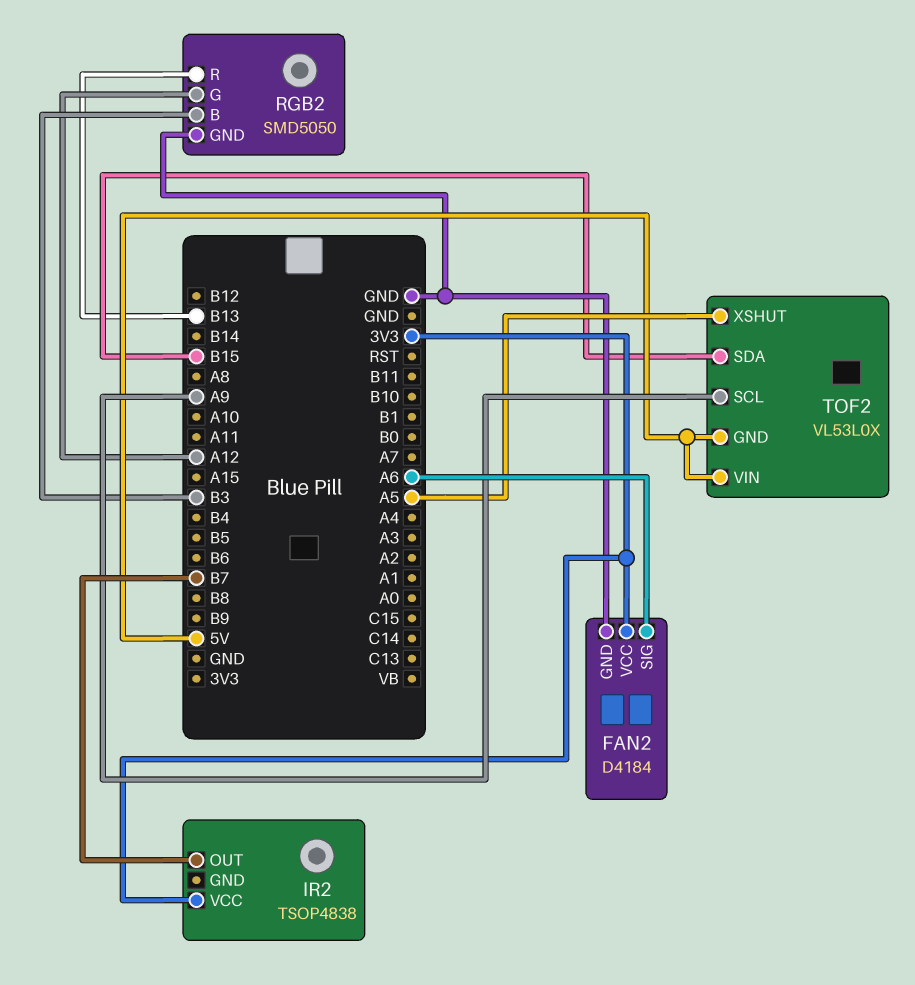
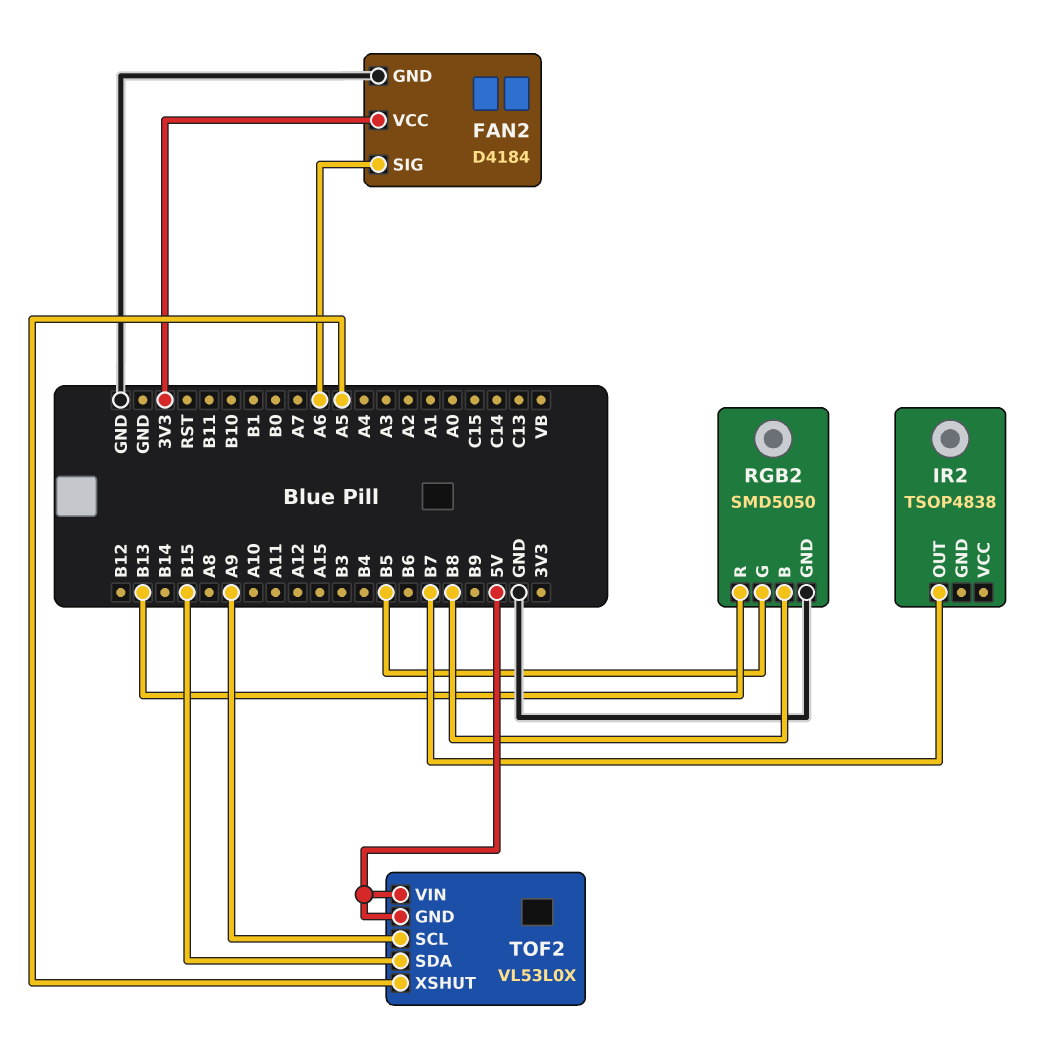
IR2 pin VCC: 3V3 -> none
RGB2 pin B: B3 -> B8
RGB2 pin G: A12 -> B5

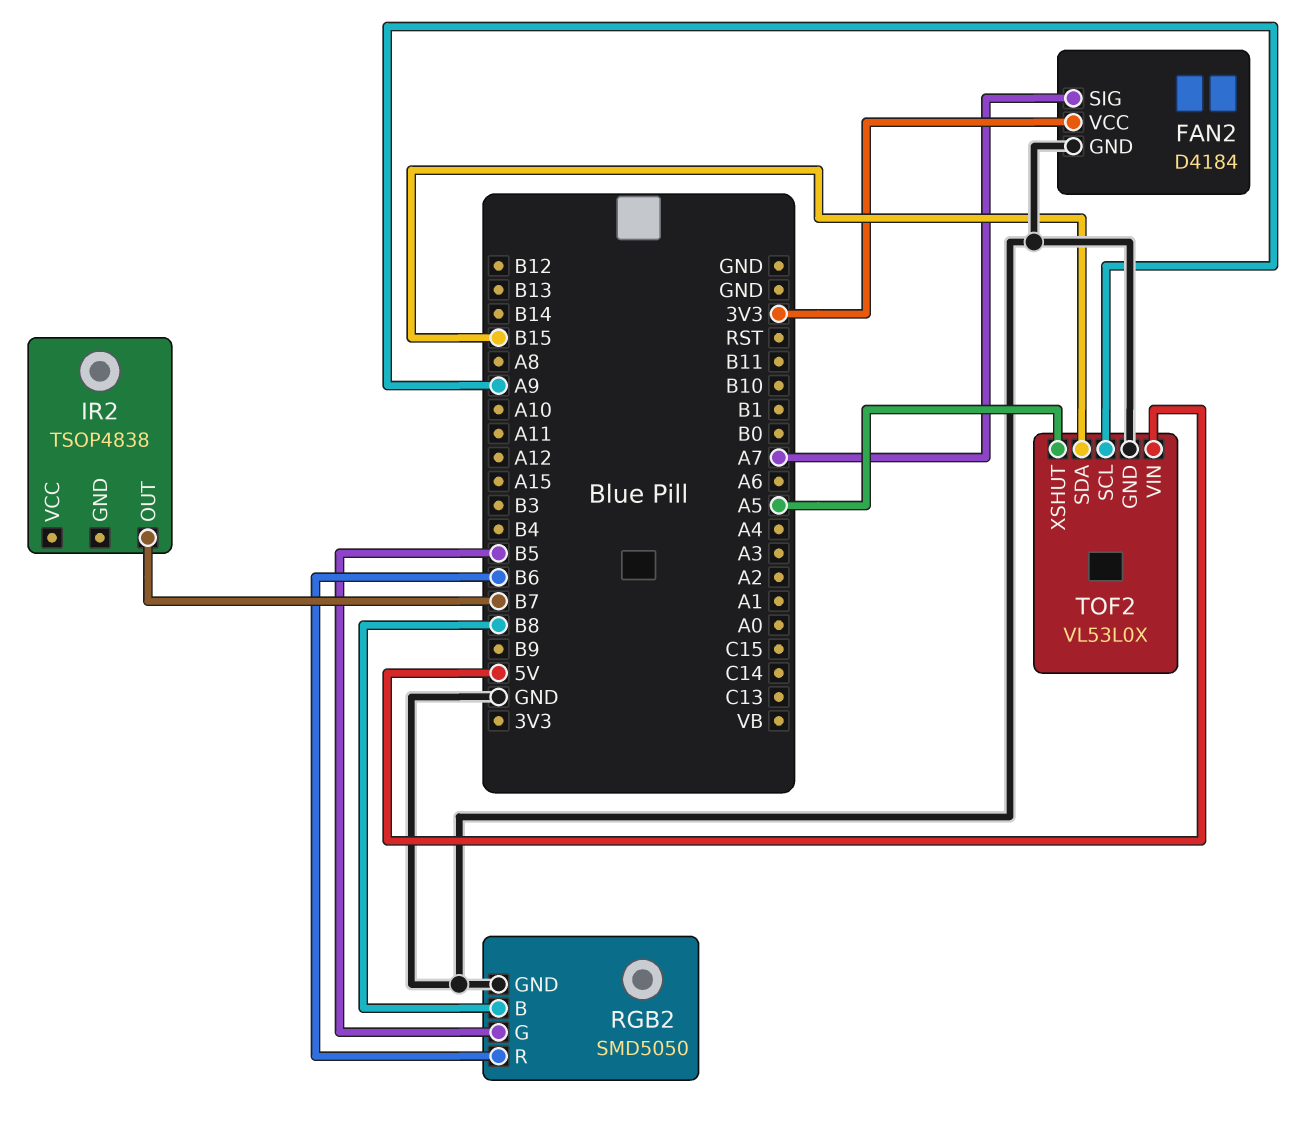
FAN2 pin SIG: A6 -> A7
RGB2 pin R: B13 -> B6
TOF2 pin GND: 5V -> GND

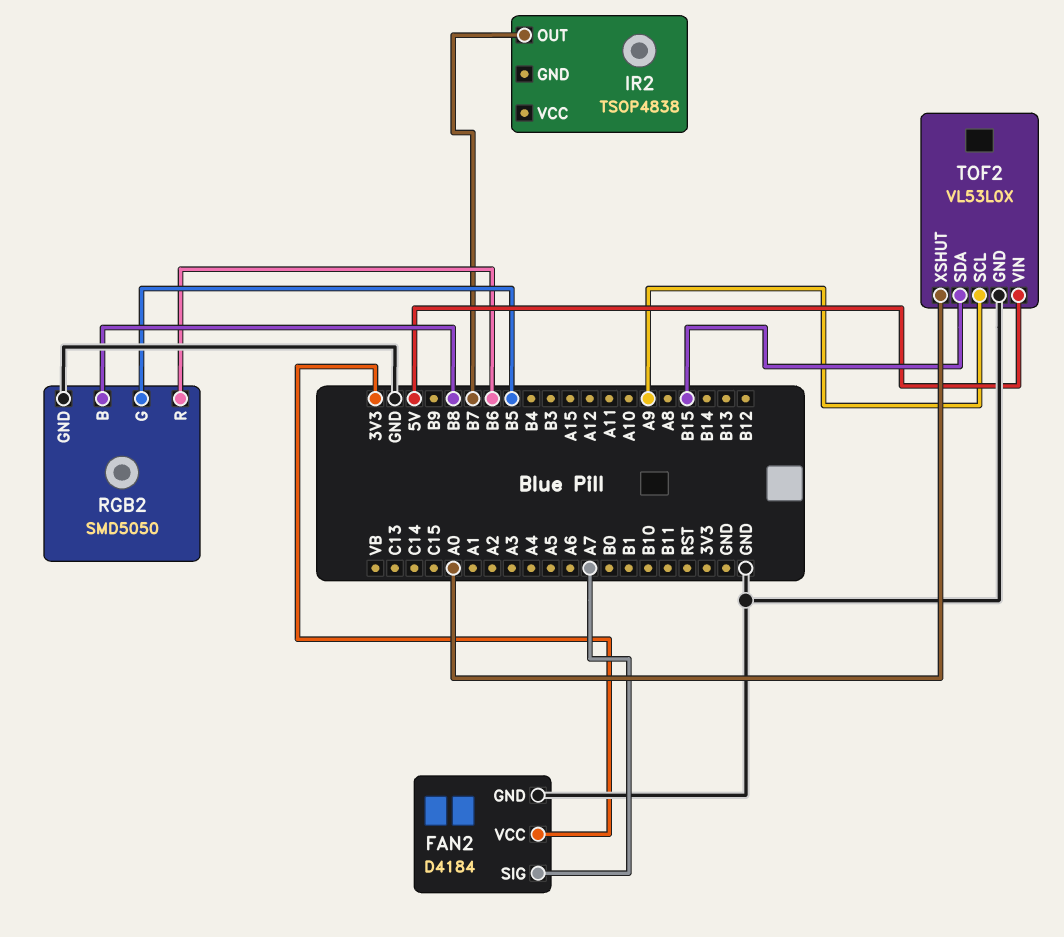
TOF2 pin XSHUT: A5 -> A0

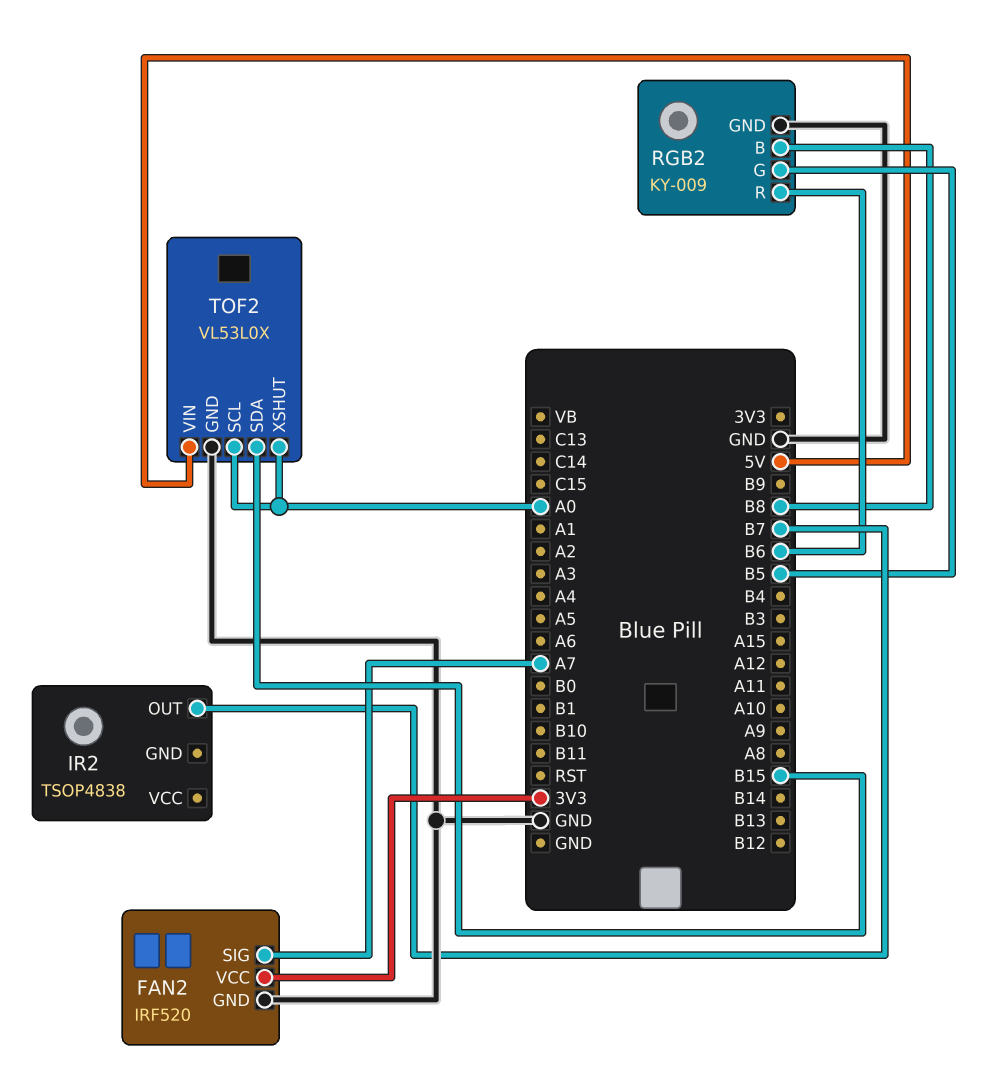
FAN2: D4184 -> IRF520
RGB2: SMD5050 -> KY-009
TOF2 pin SCL: A9 -> A0

